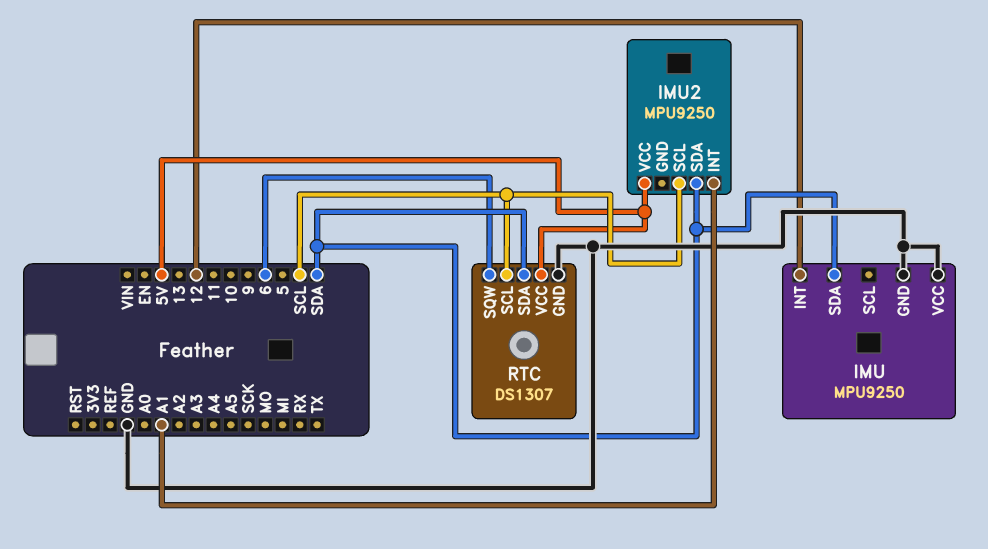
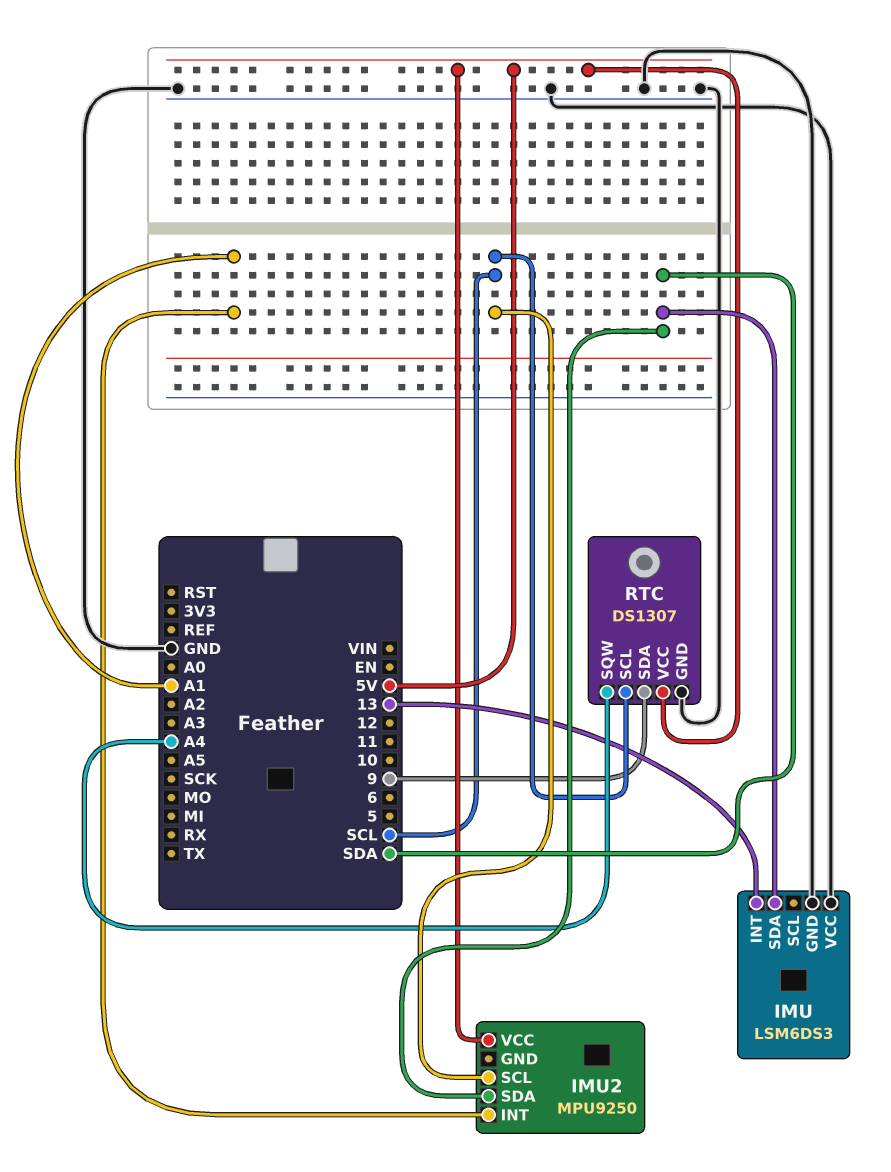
IMU: MPU9250 -> LSM6DS3
IMU pin INT: 12 -> 13
RTC pin SDA: SDA -> 9
RTC pin SQW: 6 -> A4

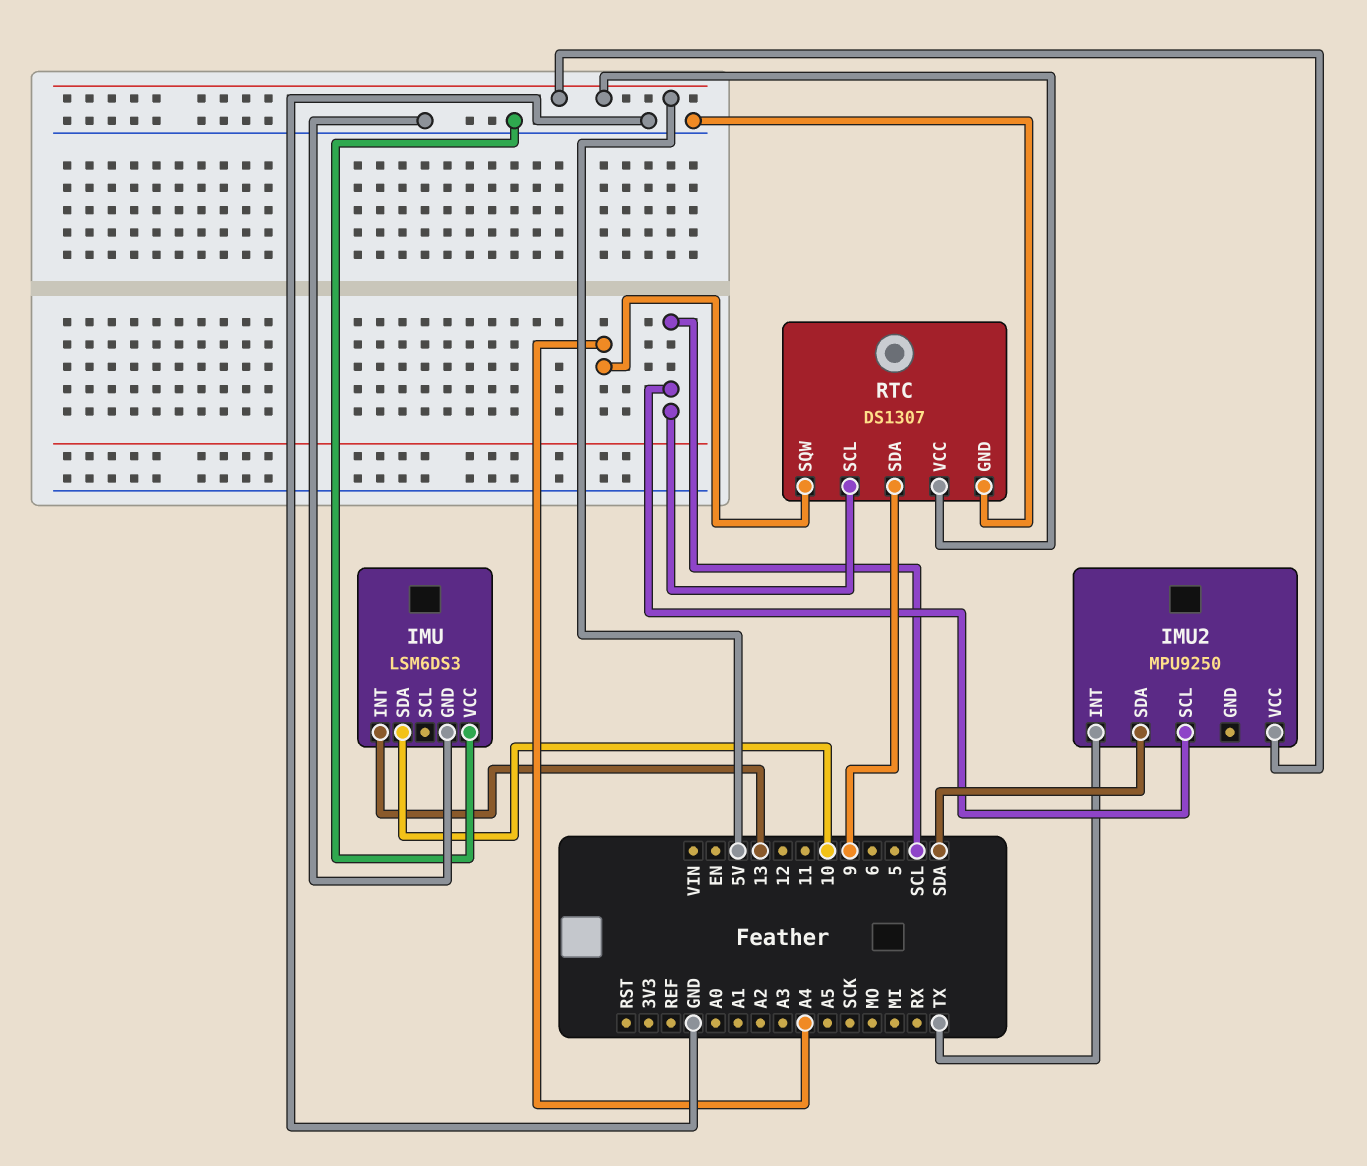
IMU pin SDA: SDA -> 10
IMU2 pin INT: A1 -> TX

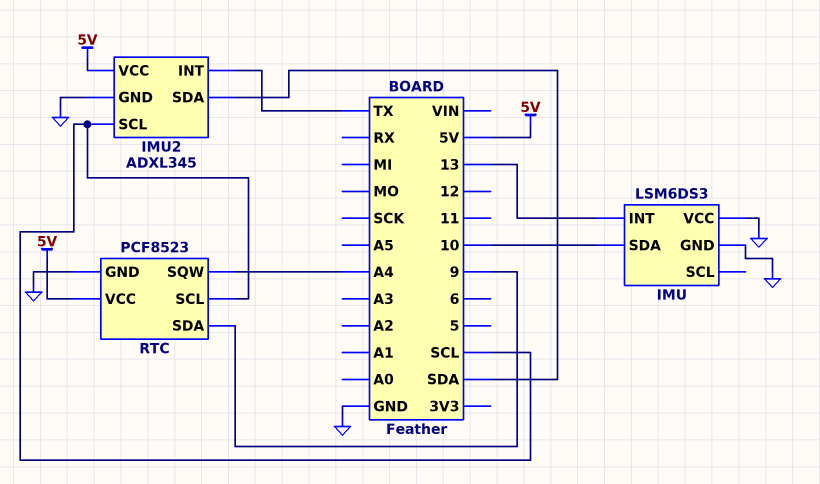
IMU2: MPU9250 -> ADXL345
IMU2 pin GND: none -> GND
RTC: DS1307 -> PCF8523

